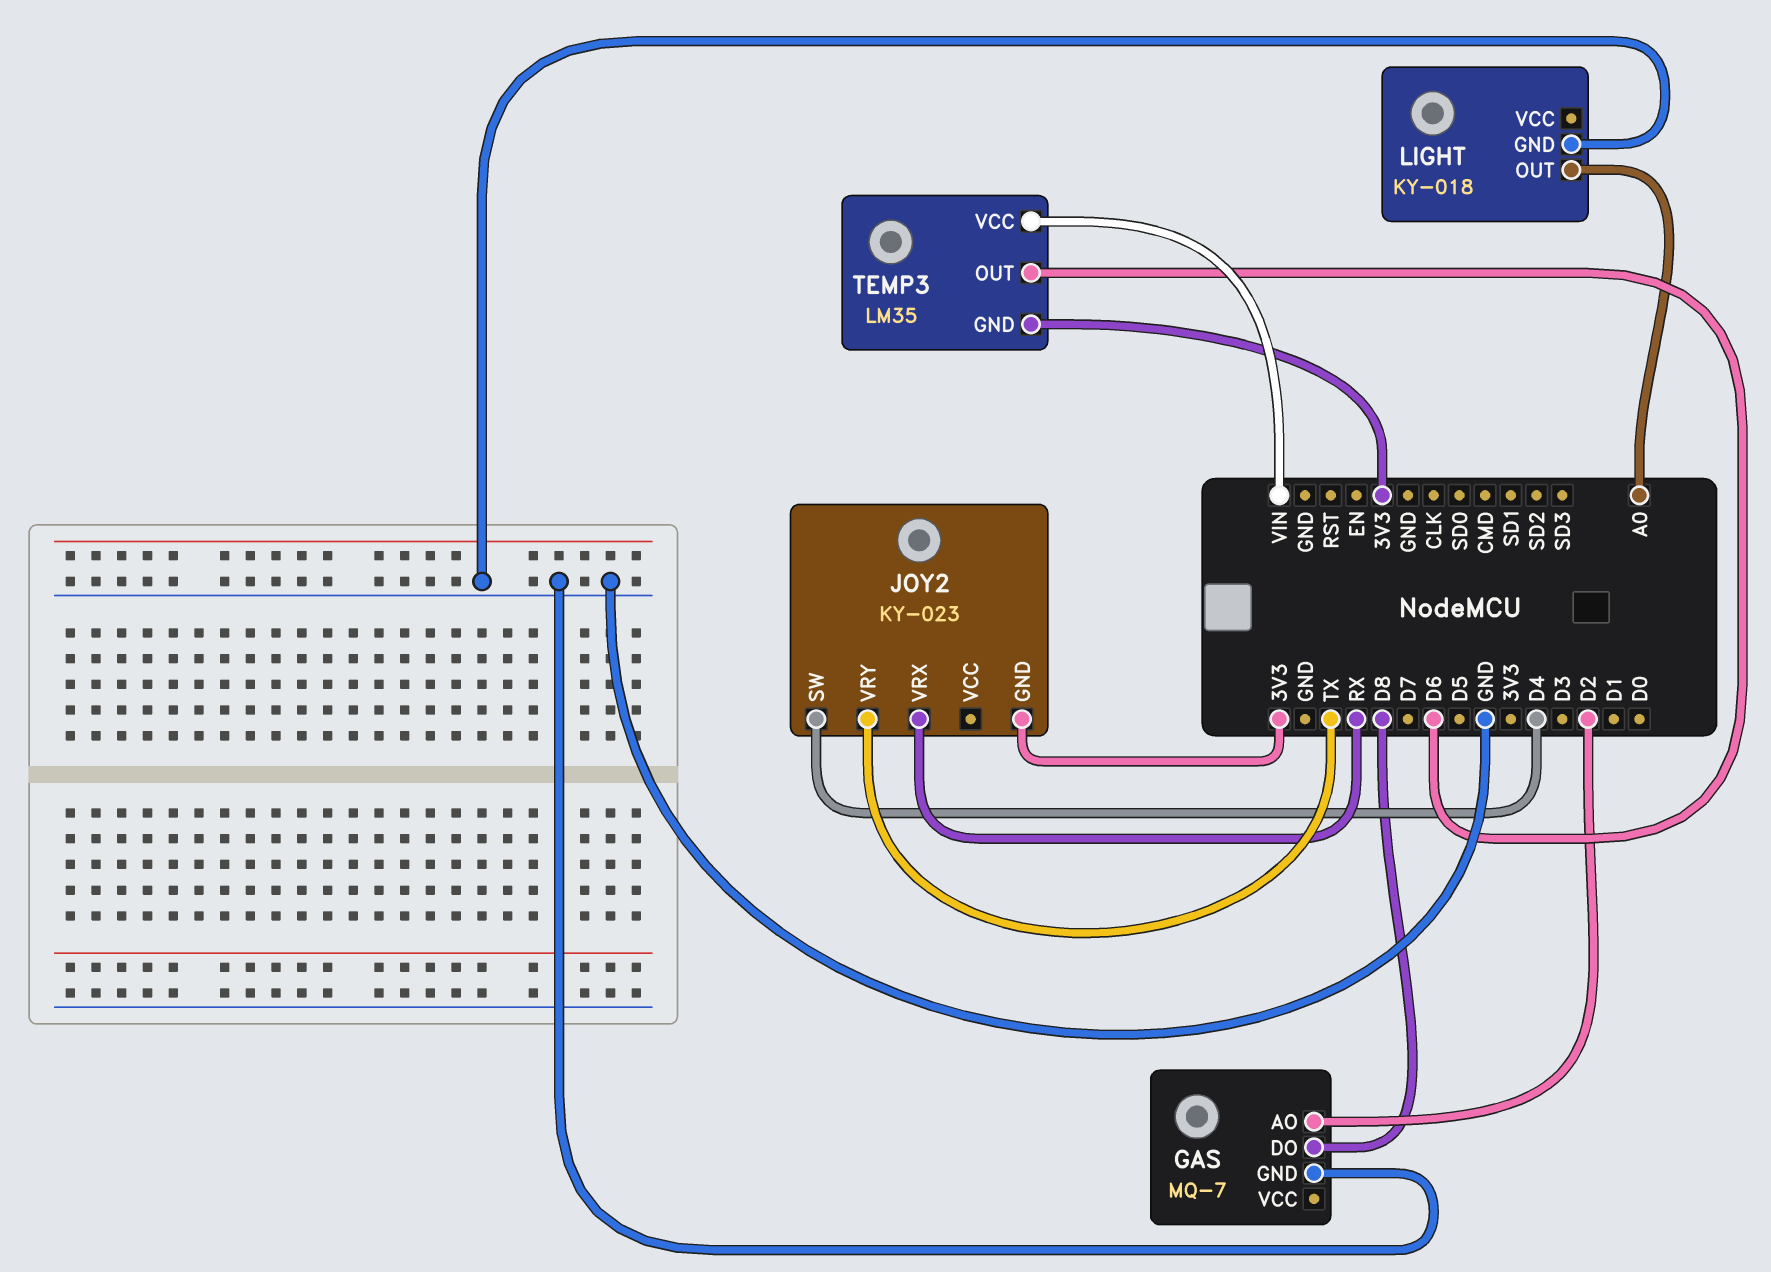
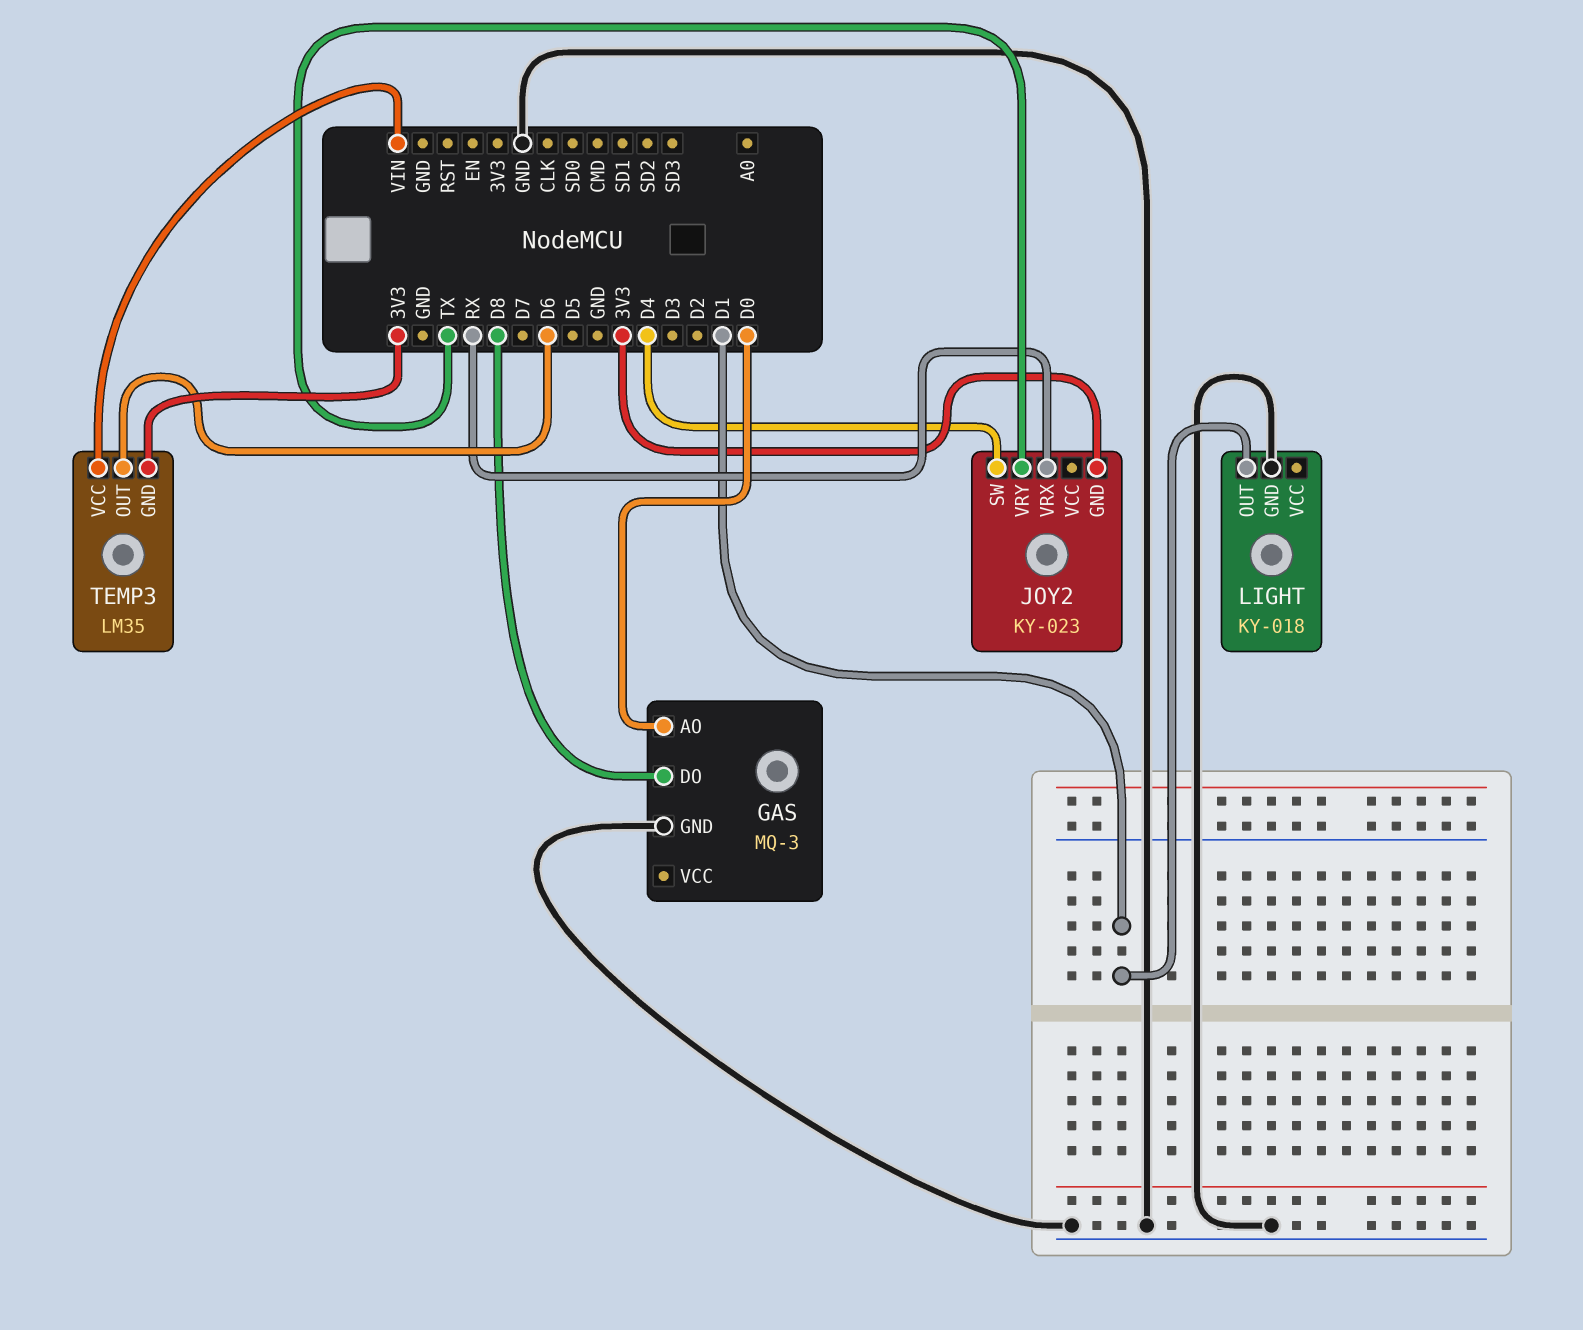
GAS: MQ-7 -> MQ-3
GAS pin AO: D2 -> D0
LIGHT pin OUT: A0 -> D1

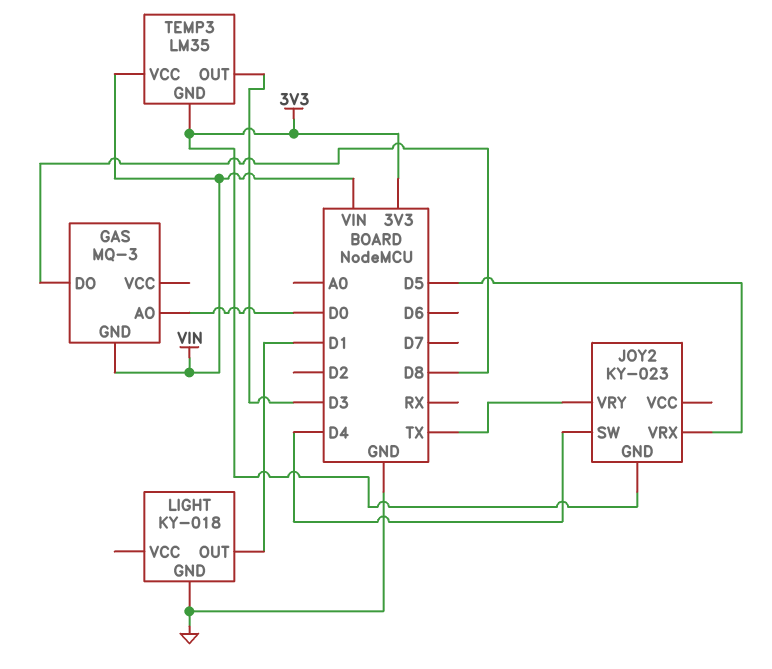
GAS pin GND: GND -> VIN
JOY2 pin VRX: RX -> D5
TEMP3 pin OUT: D6 -> D3

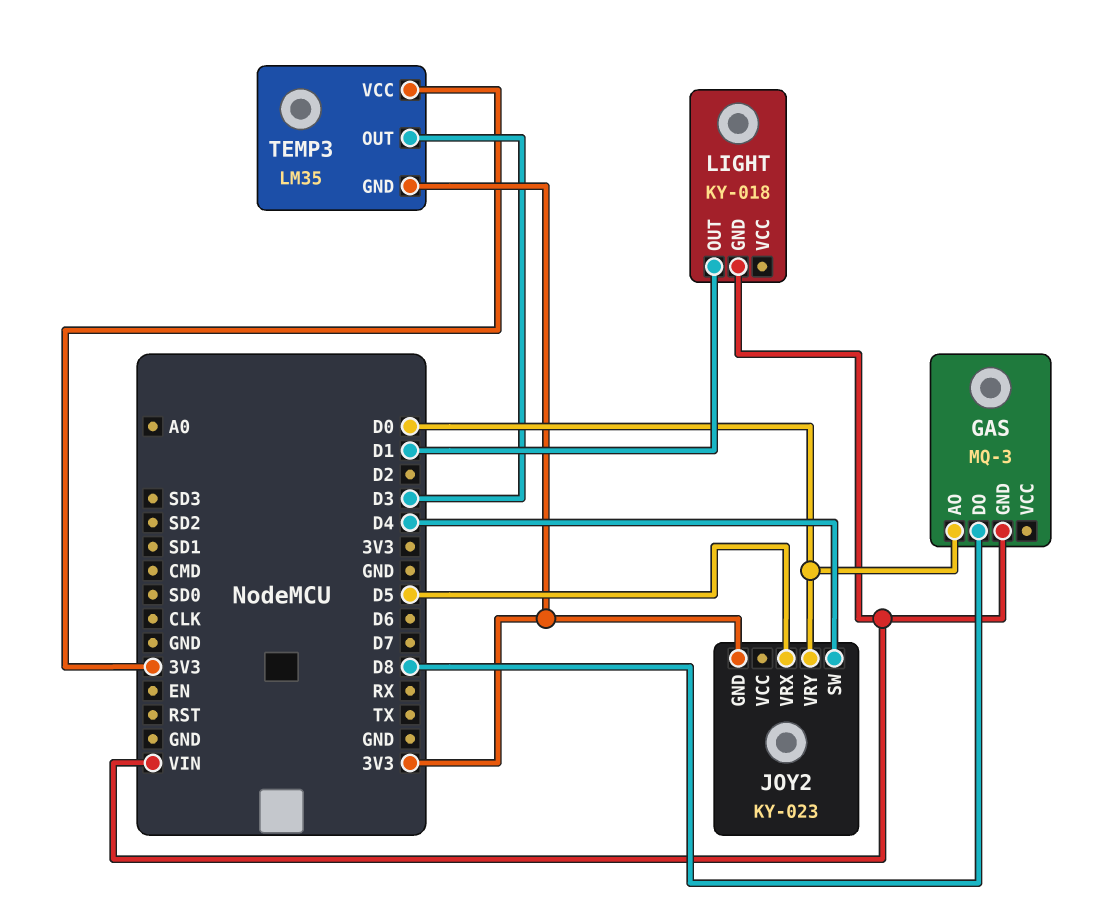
JOY2 pin VRY: TX -> D0
LIGHT pin GND: GND -> VIN
TEMP3 pin VCC: VIN -> 3V3

